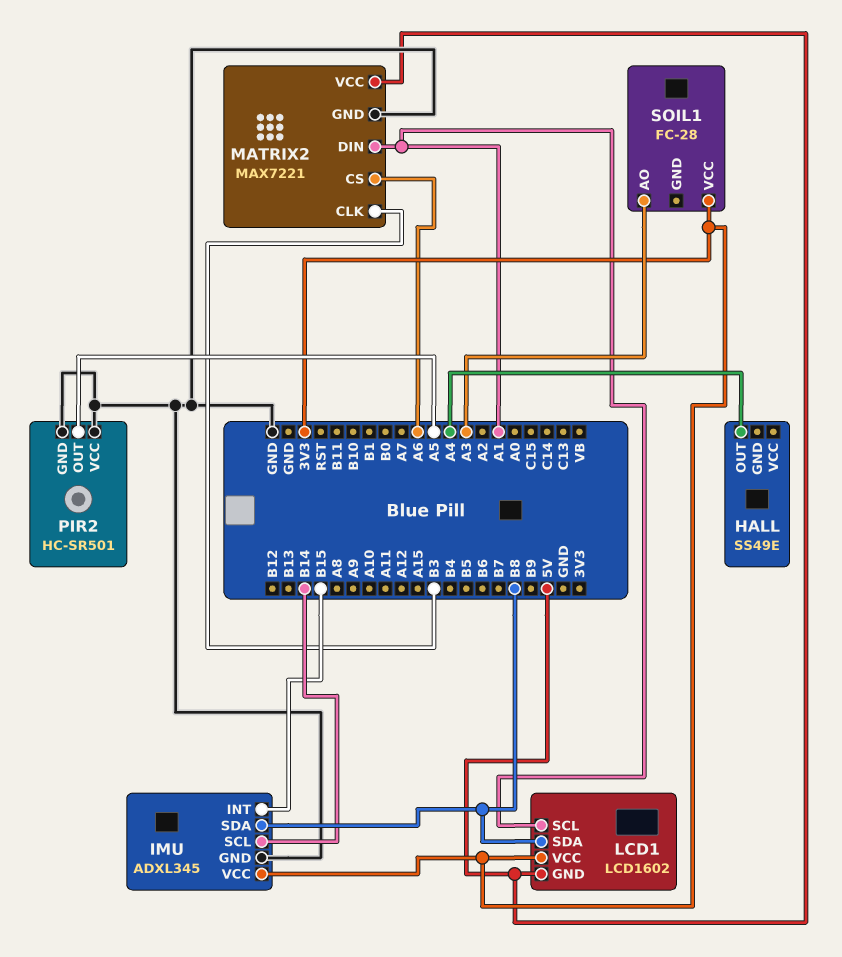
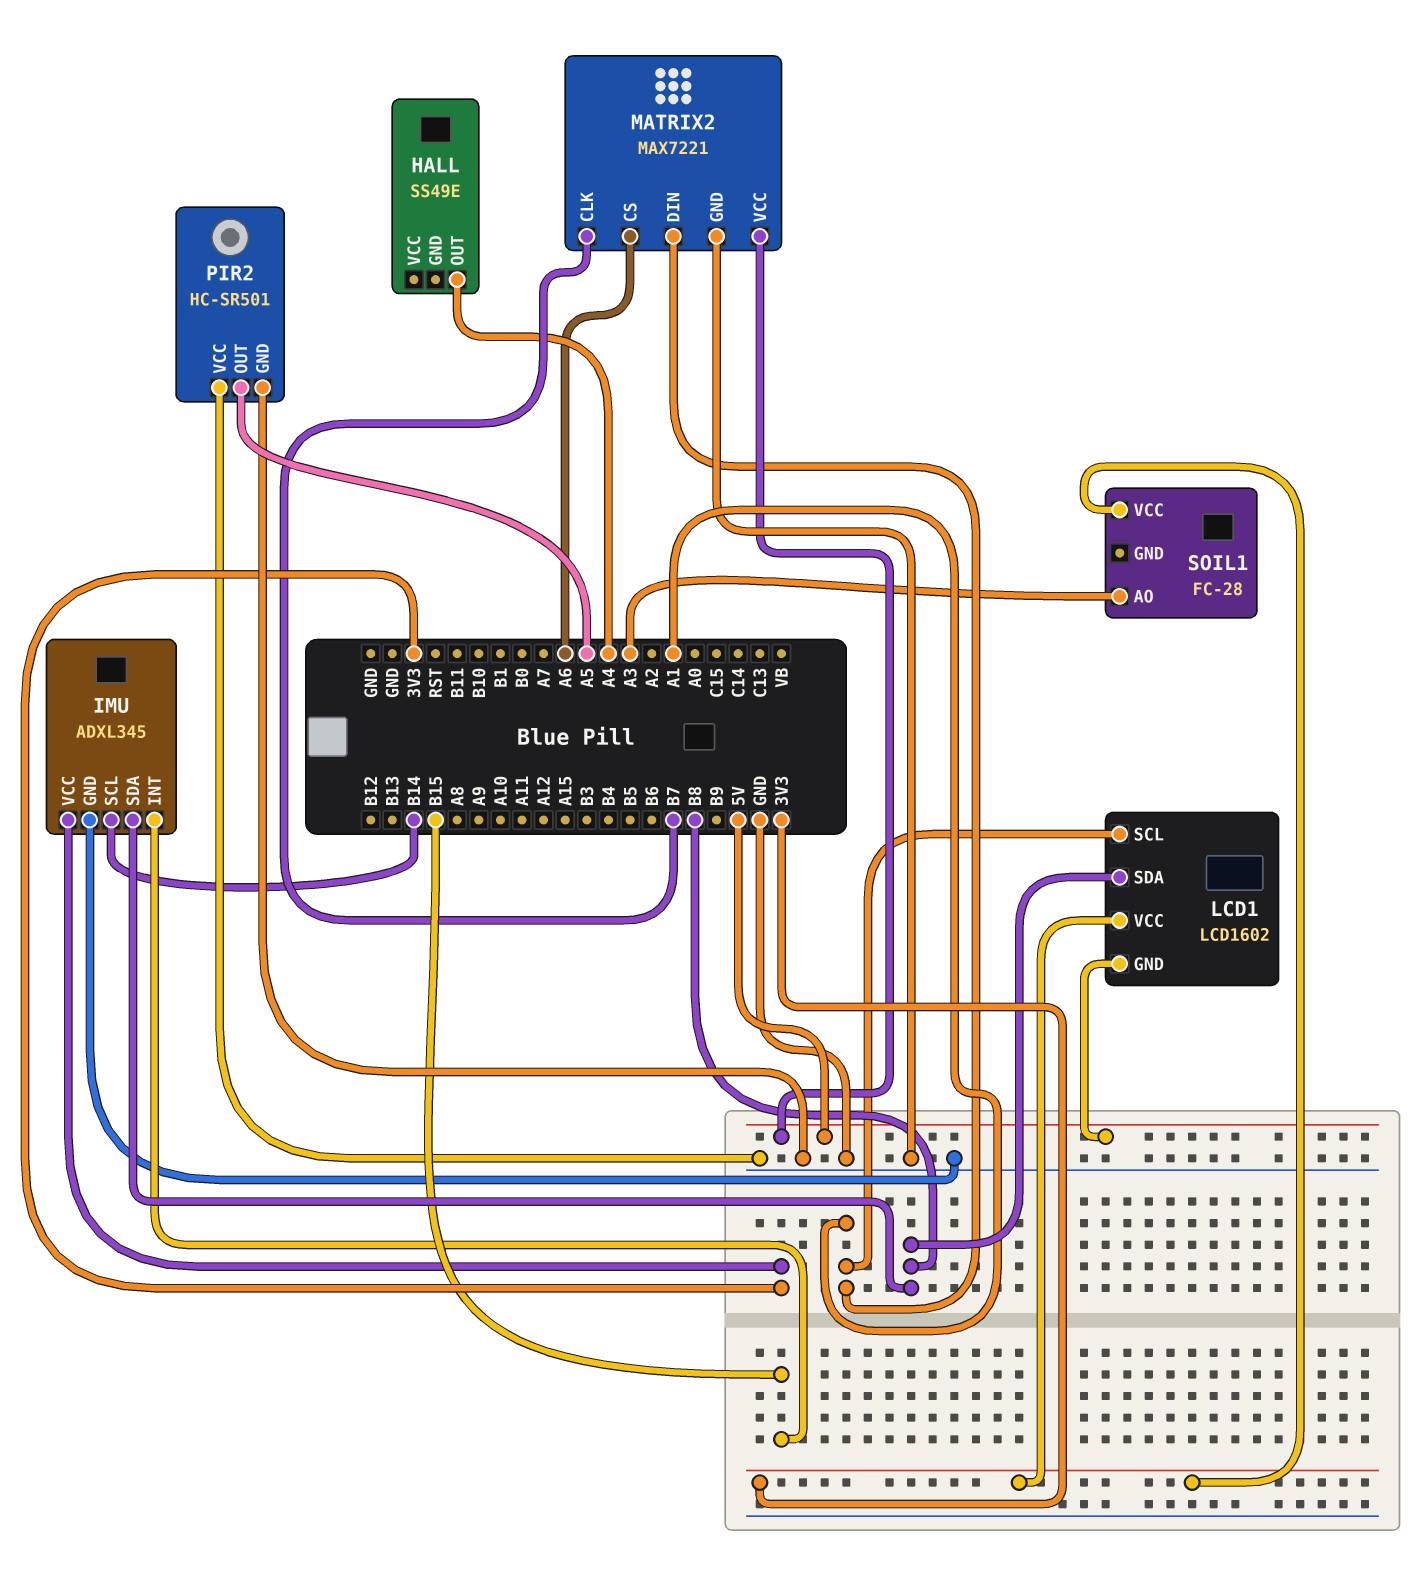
MATRIX2 pin CLK: B3 -> B7

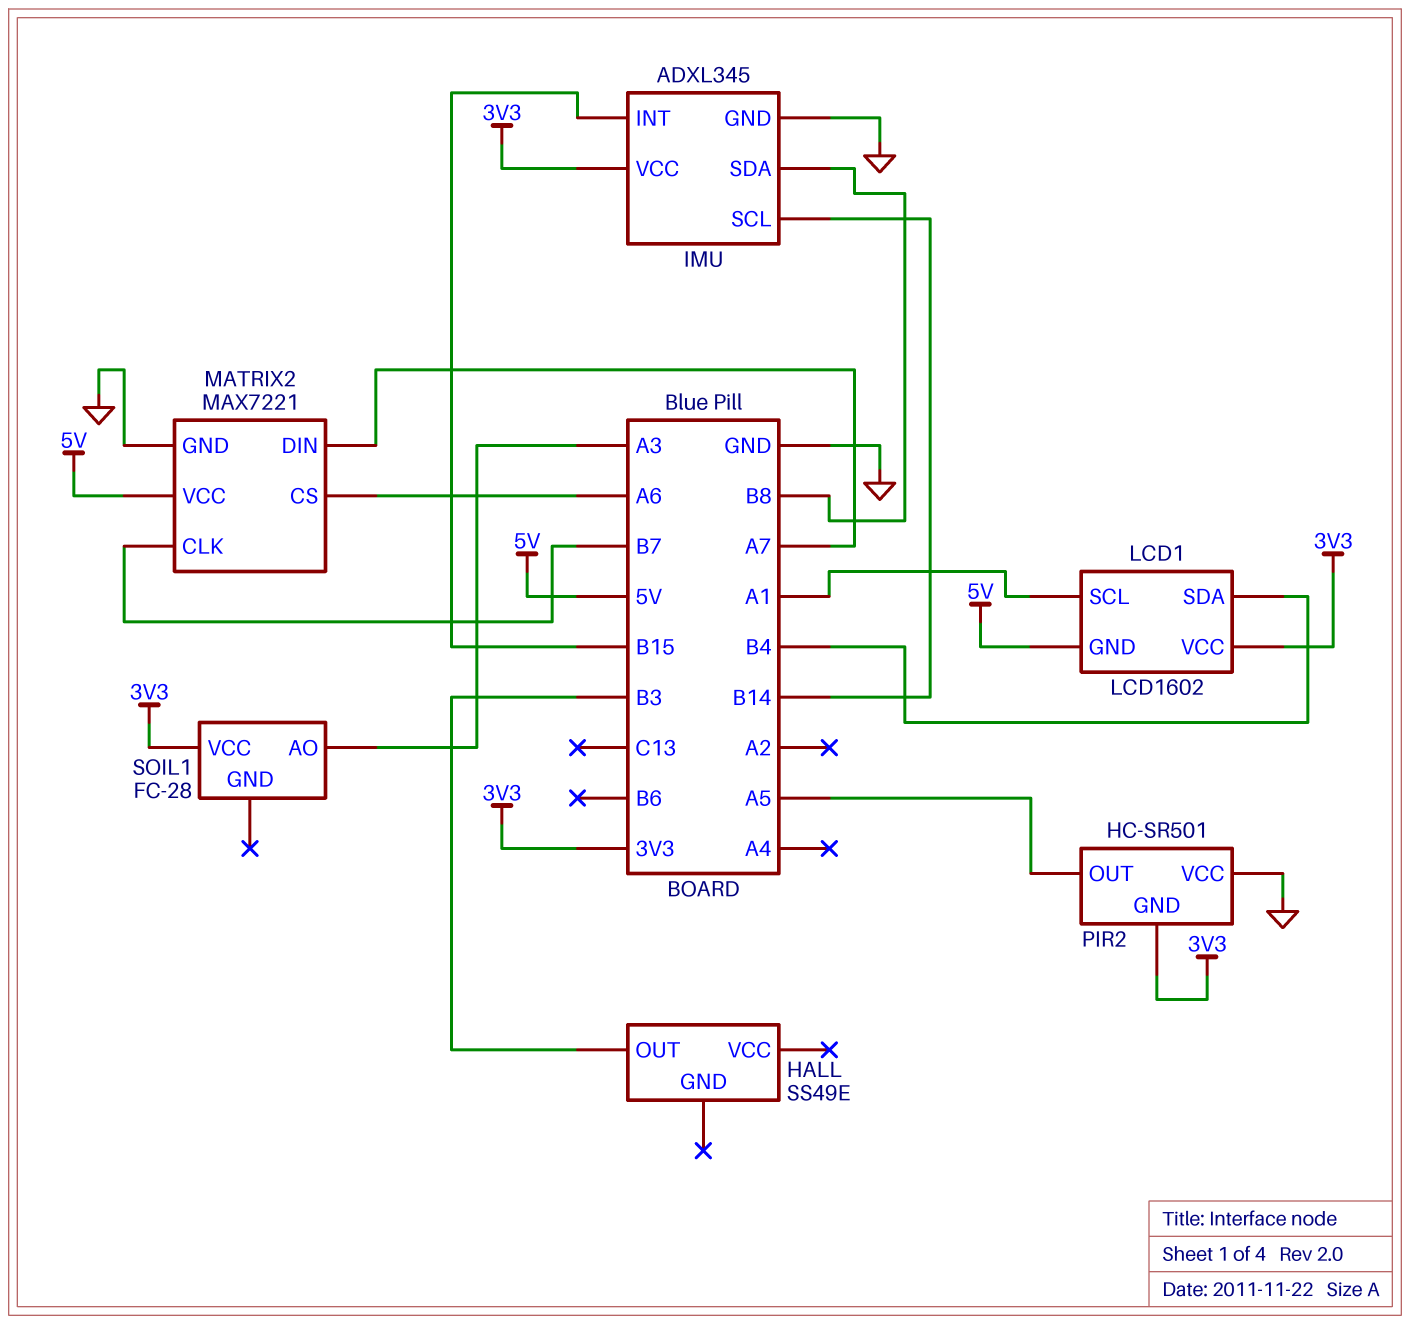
HALL pin OUT: A4 -> B3
LCD1 pin SDA: B8 -> B4
MATRIX2 pin DIN: A1 -> A7
PIR2 pin GND: GND -> 3V3

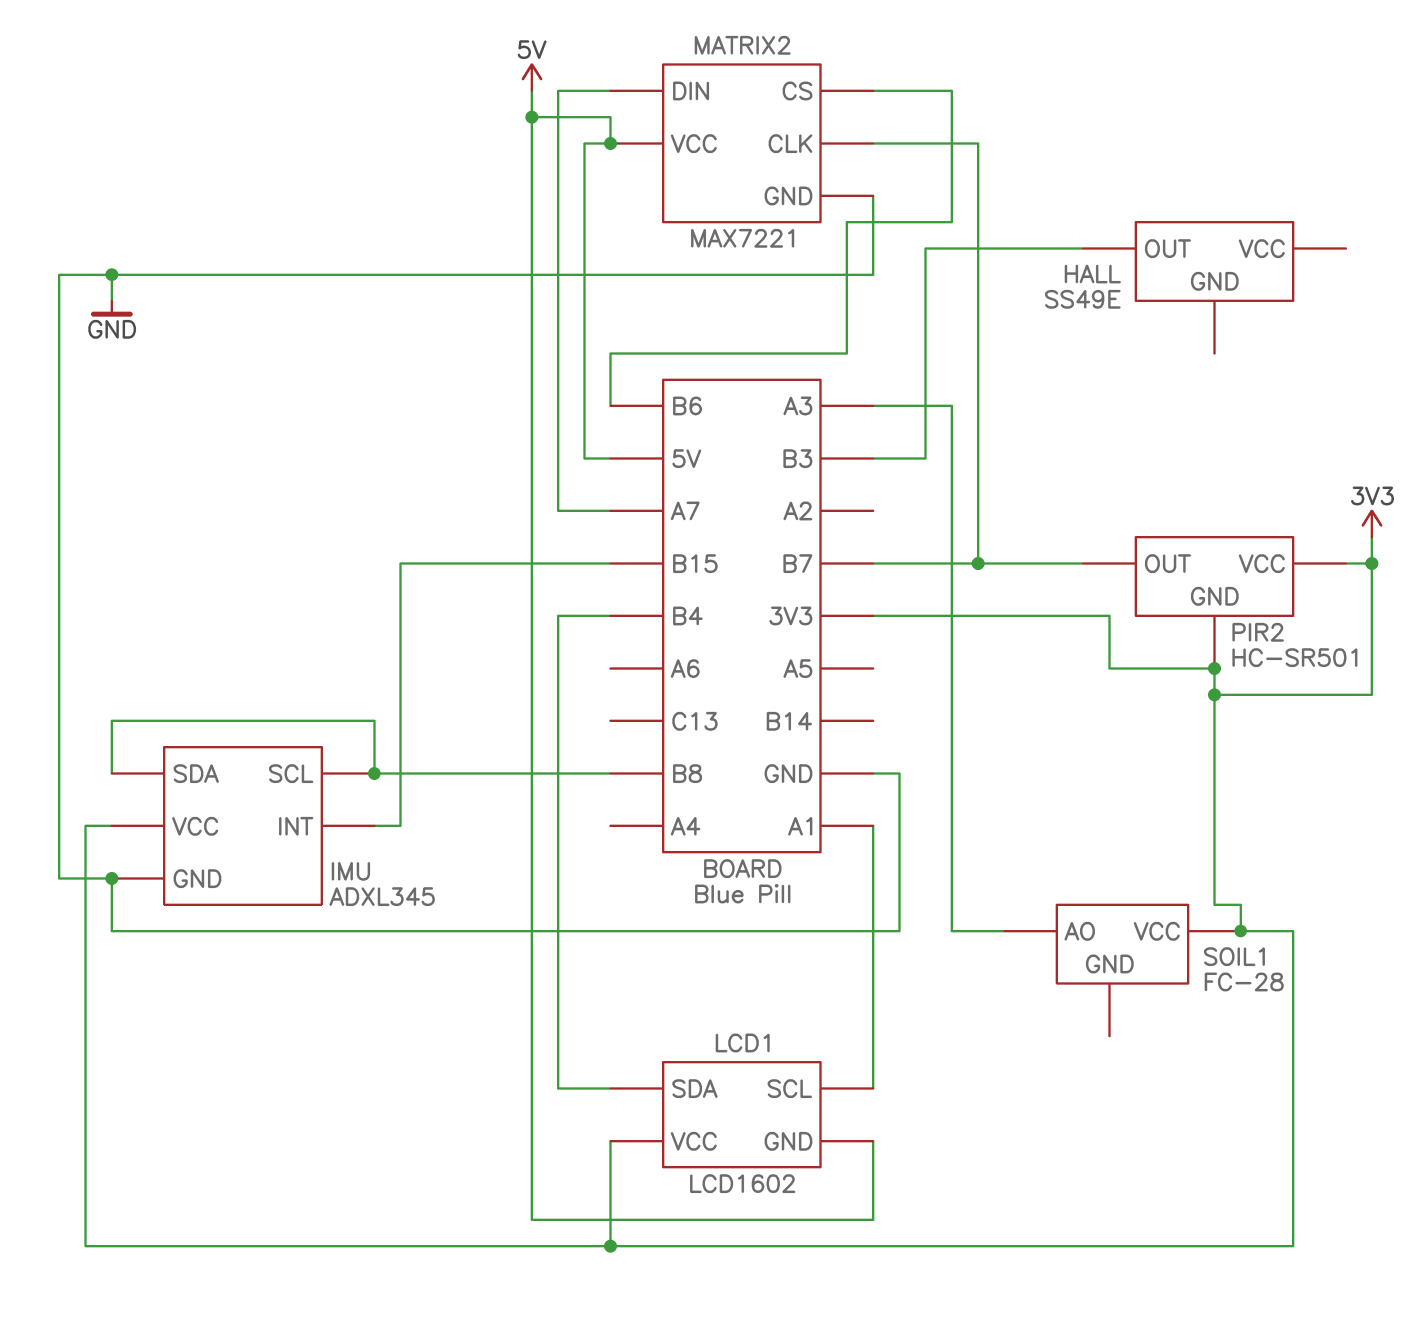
IMU pin SCL: B14 -> B8
MATRIX2 pin CS: A6 -> B6
PIR2 pin OUT: A5 -> B7
PIR2 pin VCC: GND -> 3V3

